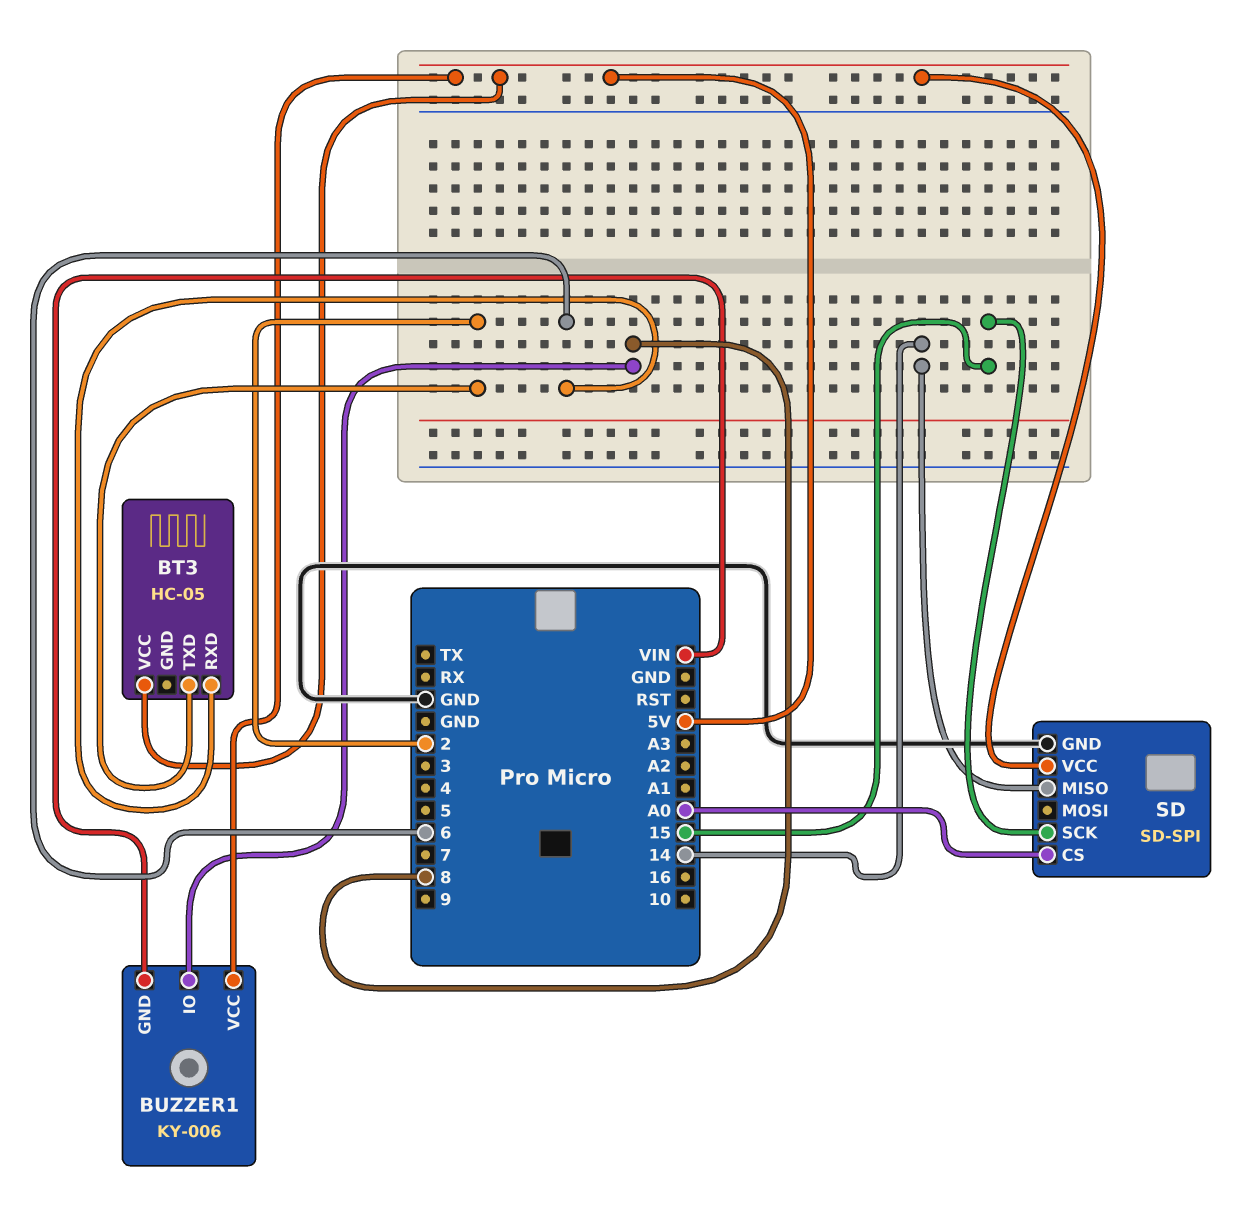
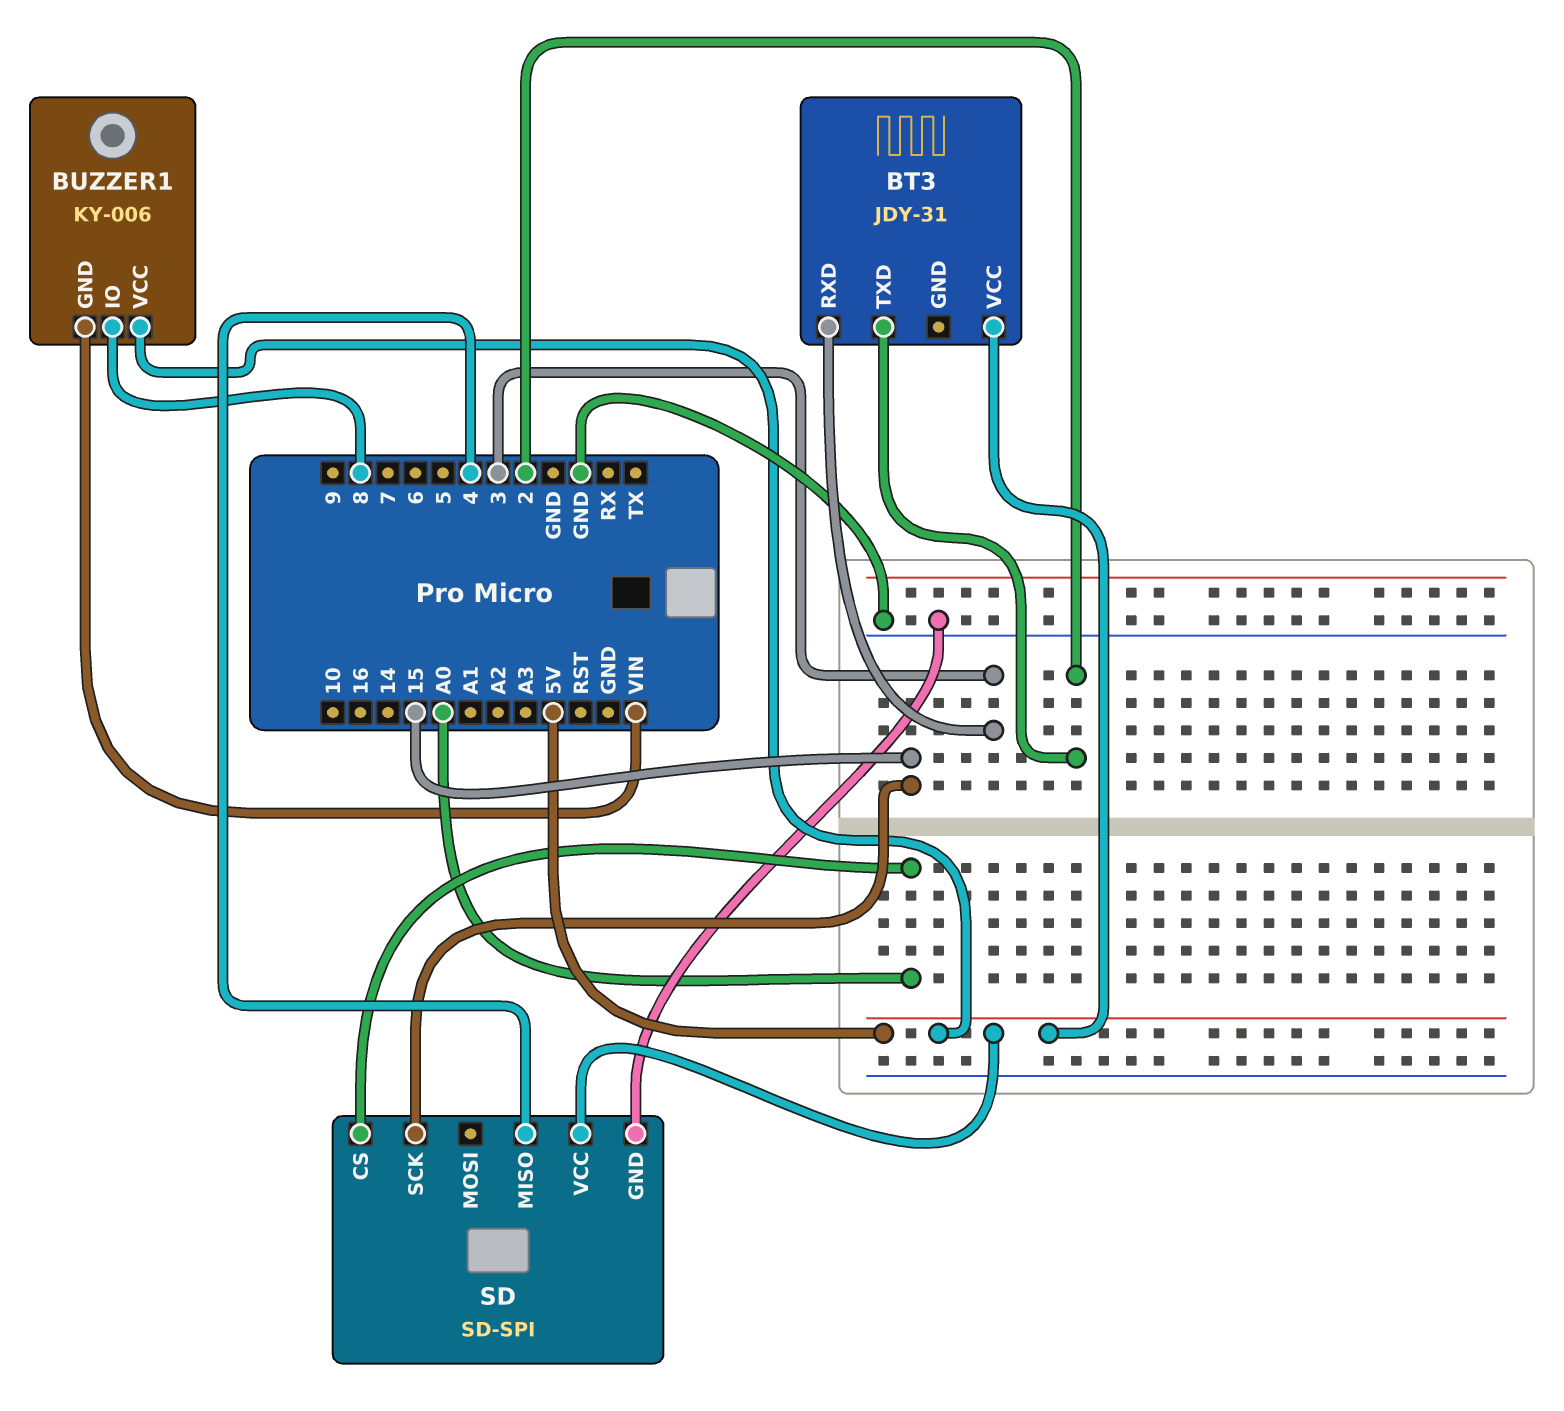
BT3: HC-05 -> JDY-31
BT3 pin RXD: 6 -> 3
SD pin MISO: 14 -> 4

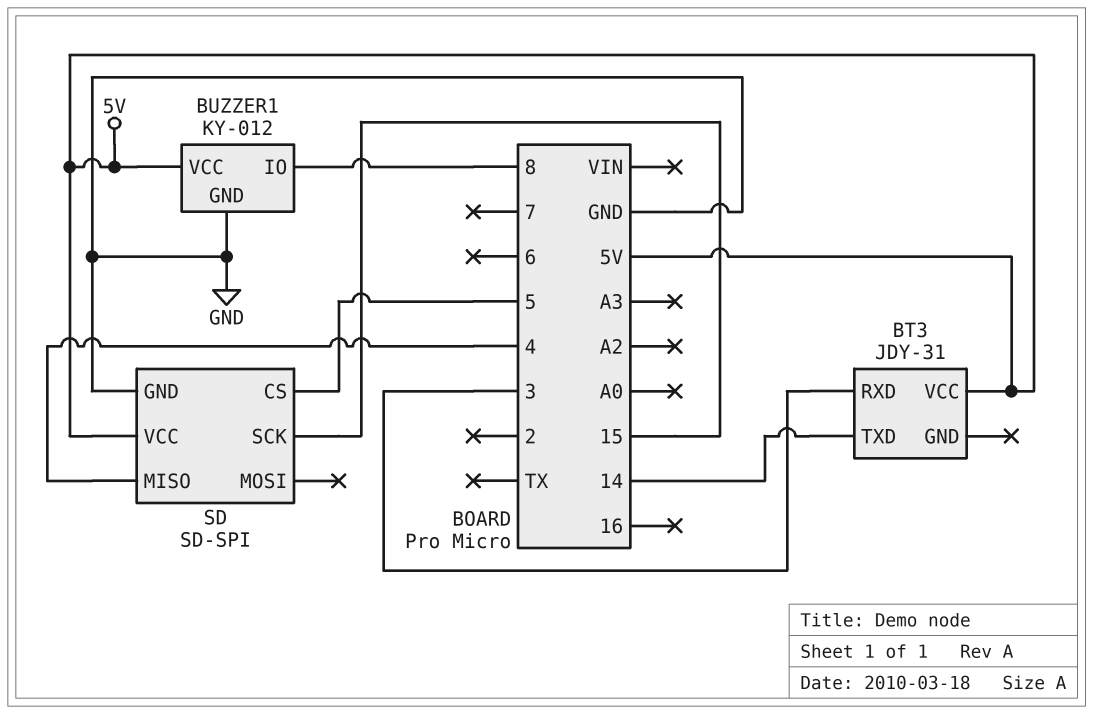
BT3 pin TXD: 2 -> 14
BUZZER1: KY-006 -> KY-012
BUZZER1 pin GND: VIN -> GND
SD pin CS: A0 -> 5

